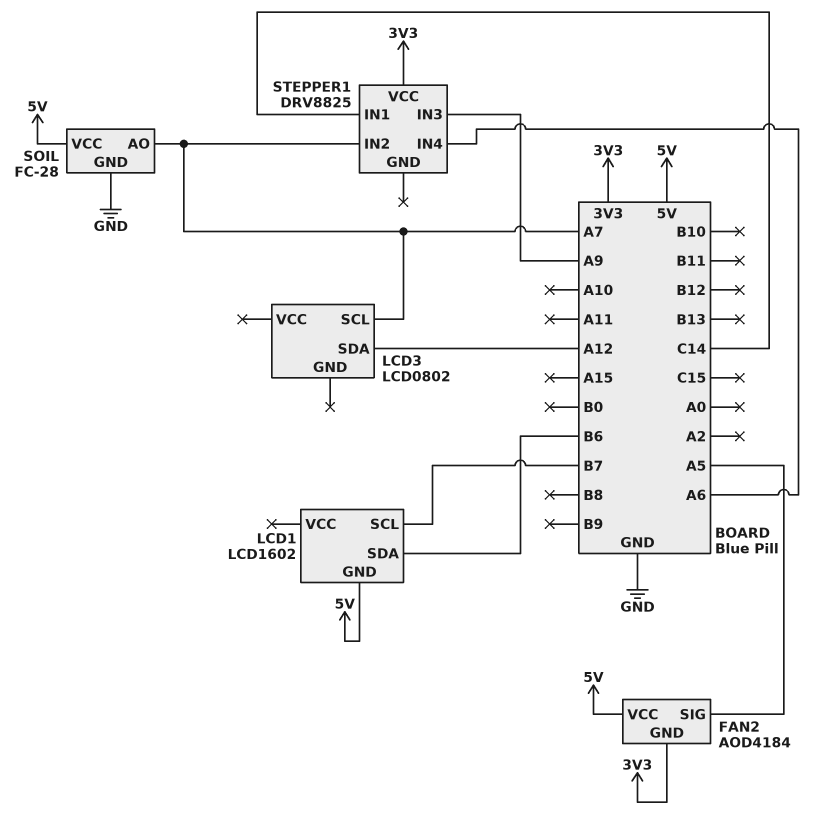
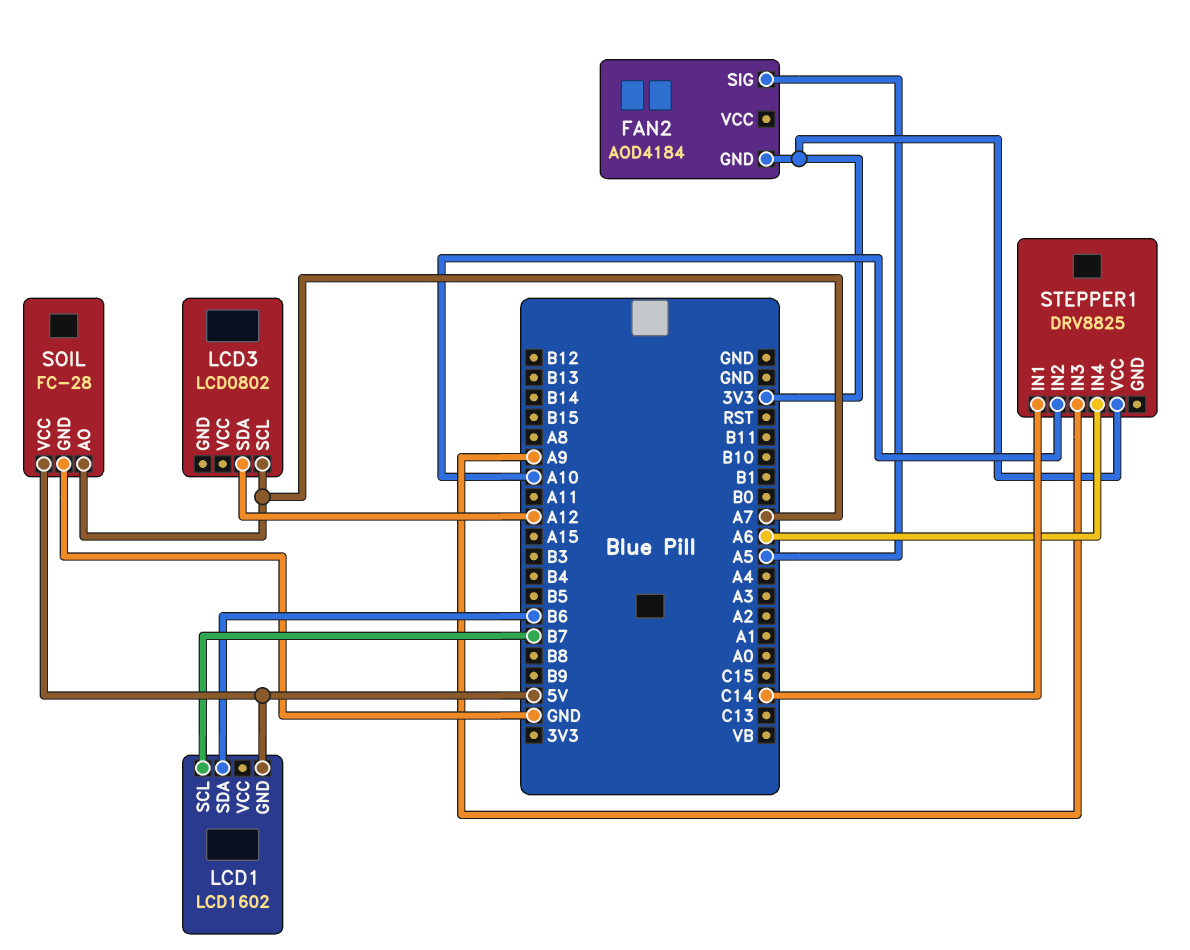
FAN2 pin VCC: 5V -> none
STEPPER1 pin IN2: A7 -> A10

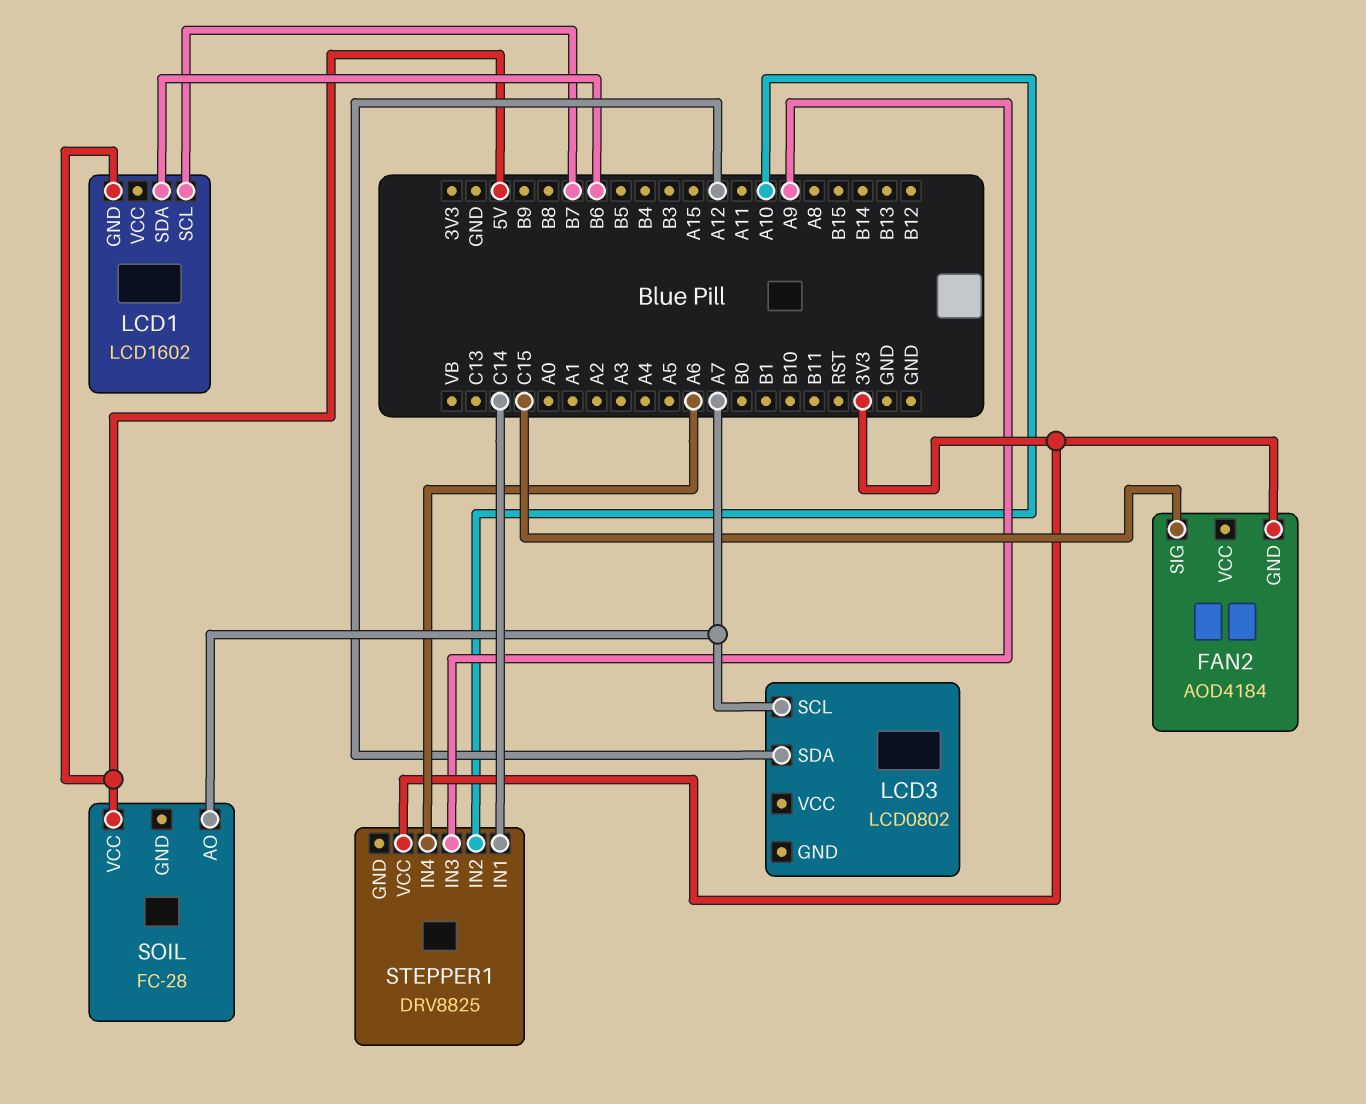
FAN2 pin SIG: A5 -> C15
SOIL pin GND: GND -> none

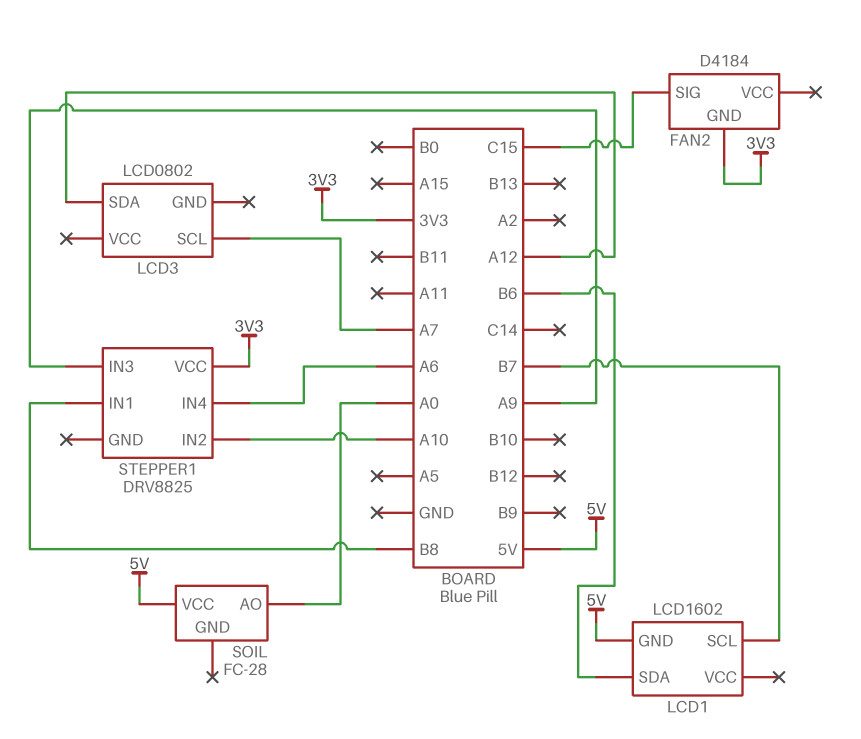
FAN2: AOD4184 -> D4184
SOIL pin AO: A7 -> A0
STEPPER1 pin IN1: C14 -> B8

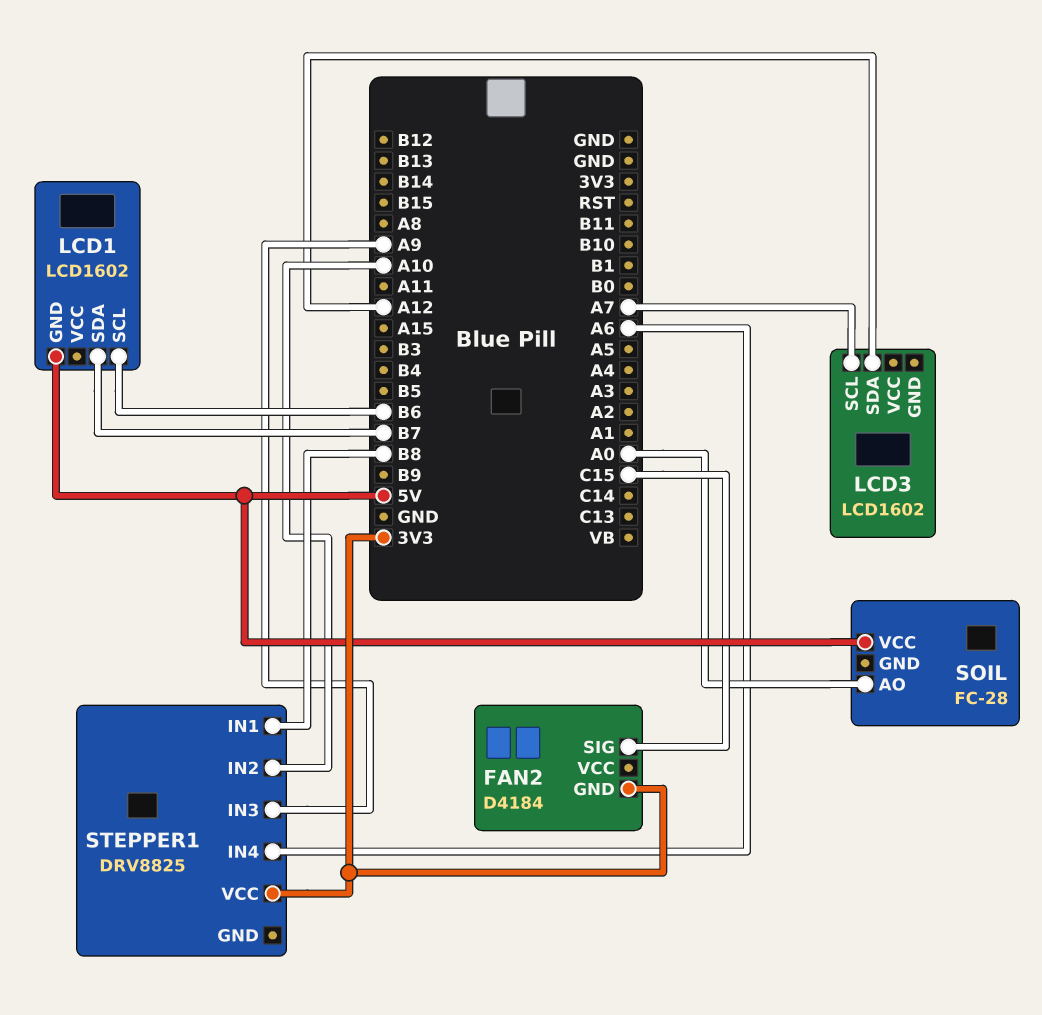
LCD1 pin SCL: B7 -> B6
LCD1 pin SDA: B6 -> B7
LCD3: LCD0802 -> LCD1602

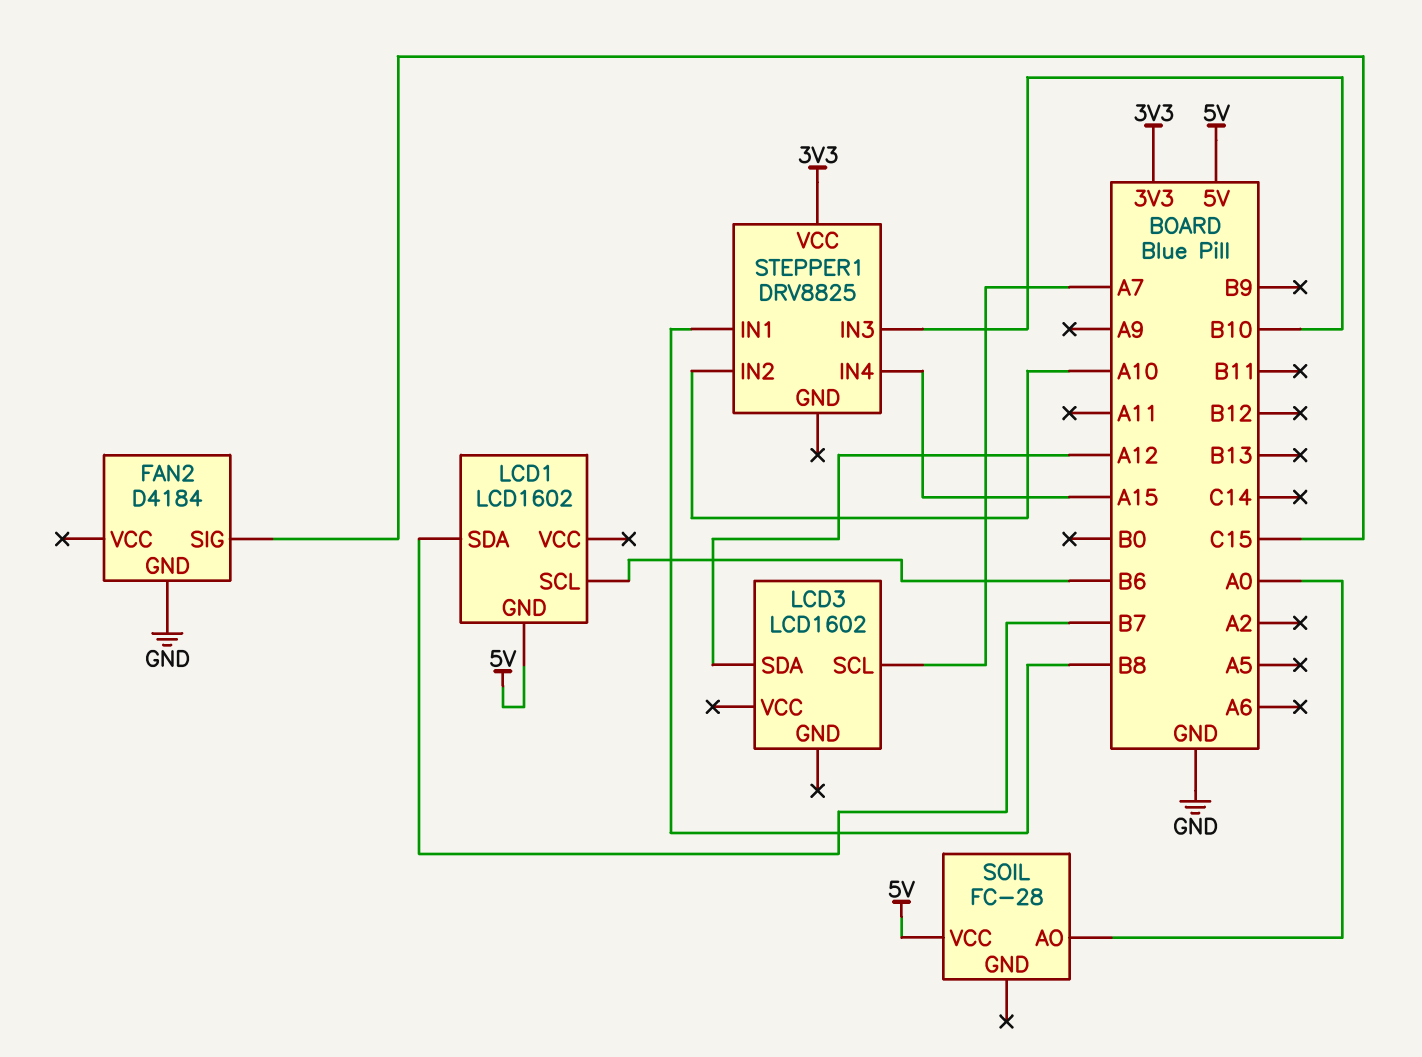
FAN2 pin GND: 3V3 -> GND
STEPPER1 pin IN3: A9 -> B10
STEPPER1 pin IN4: A6 -> A15

